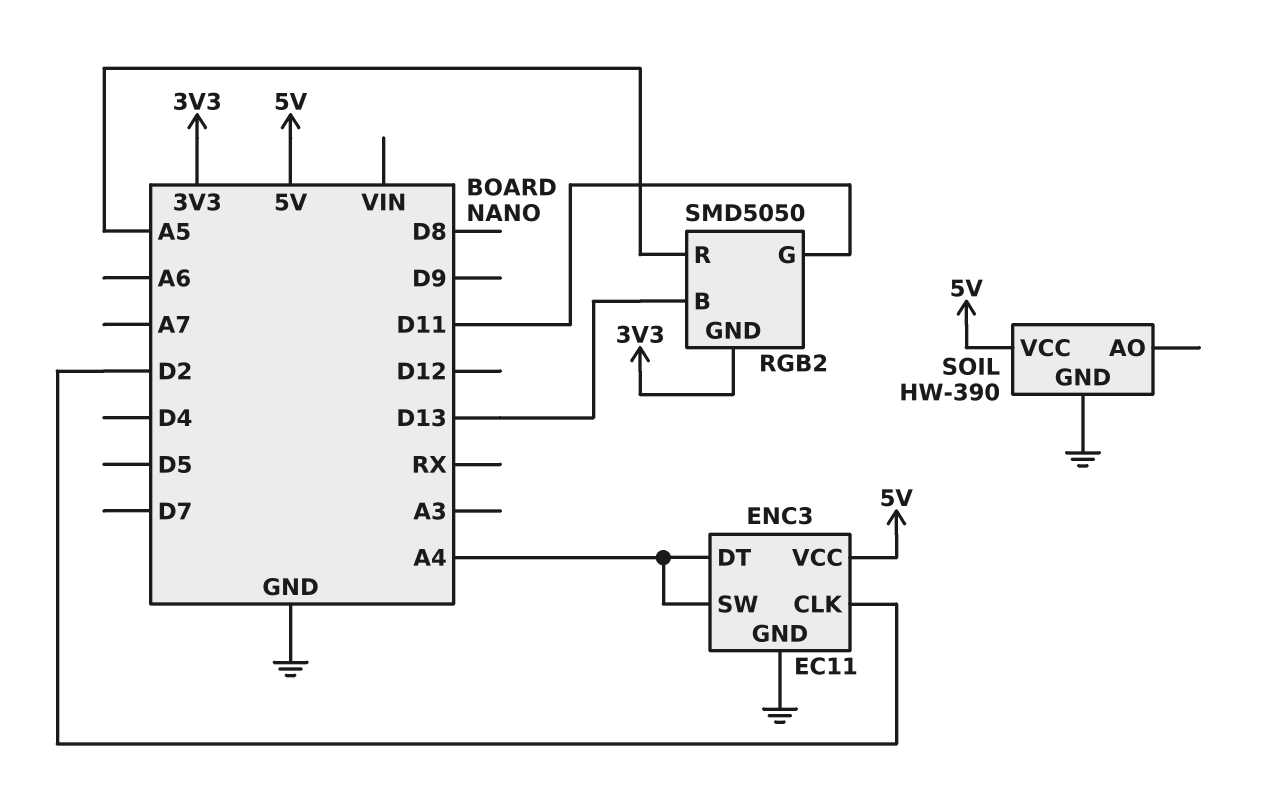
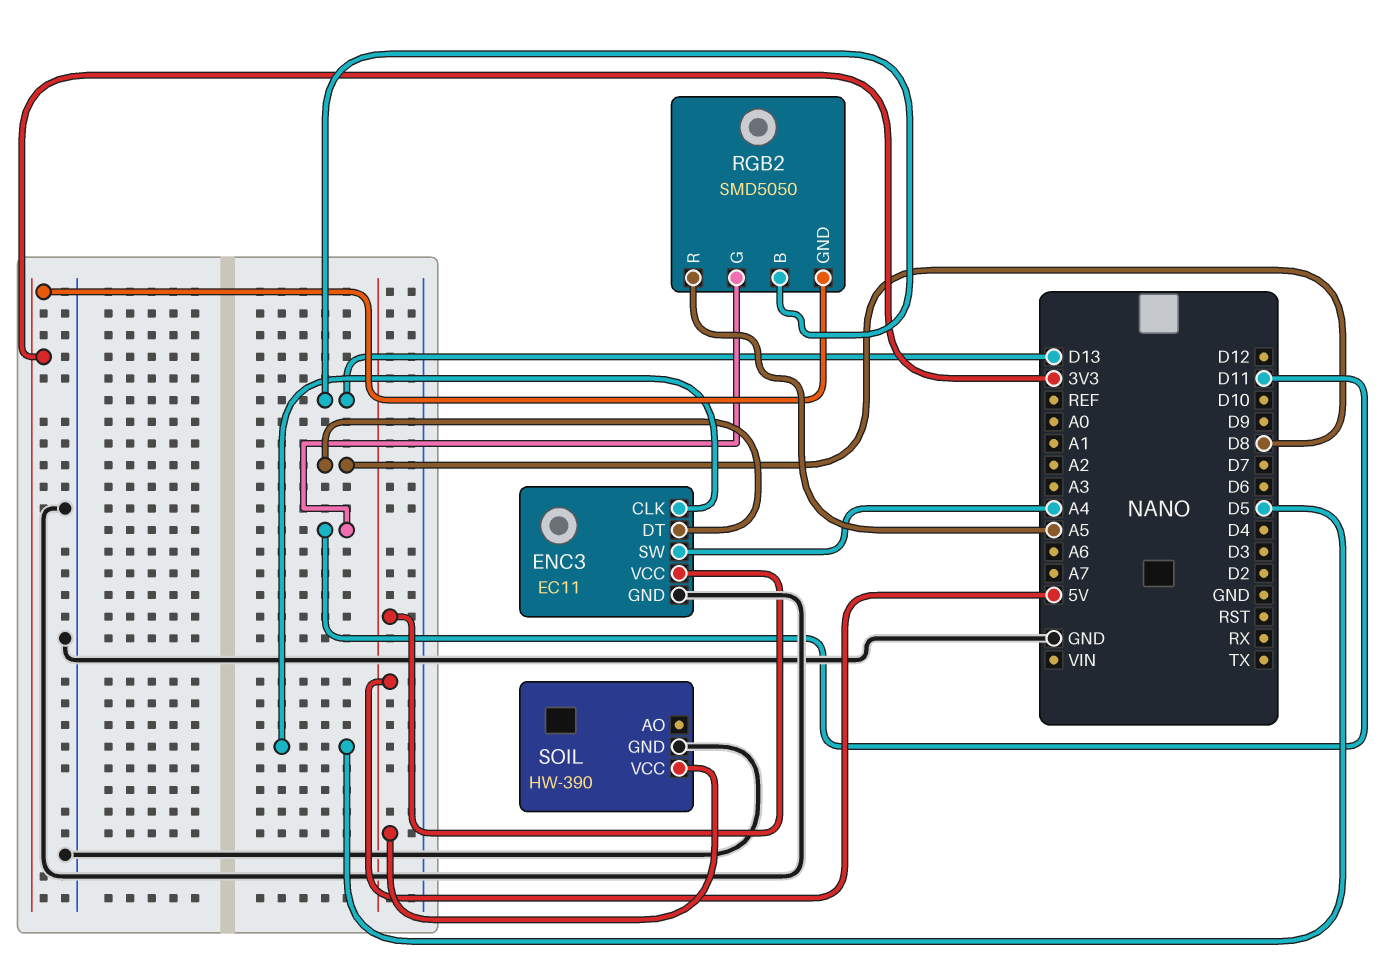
ENC3 pin CLK: D2 -> D5
ENC3 pin DT: A4 -> D8

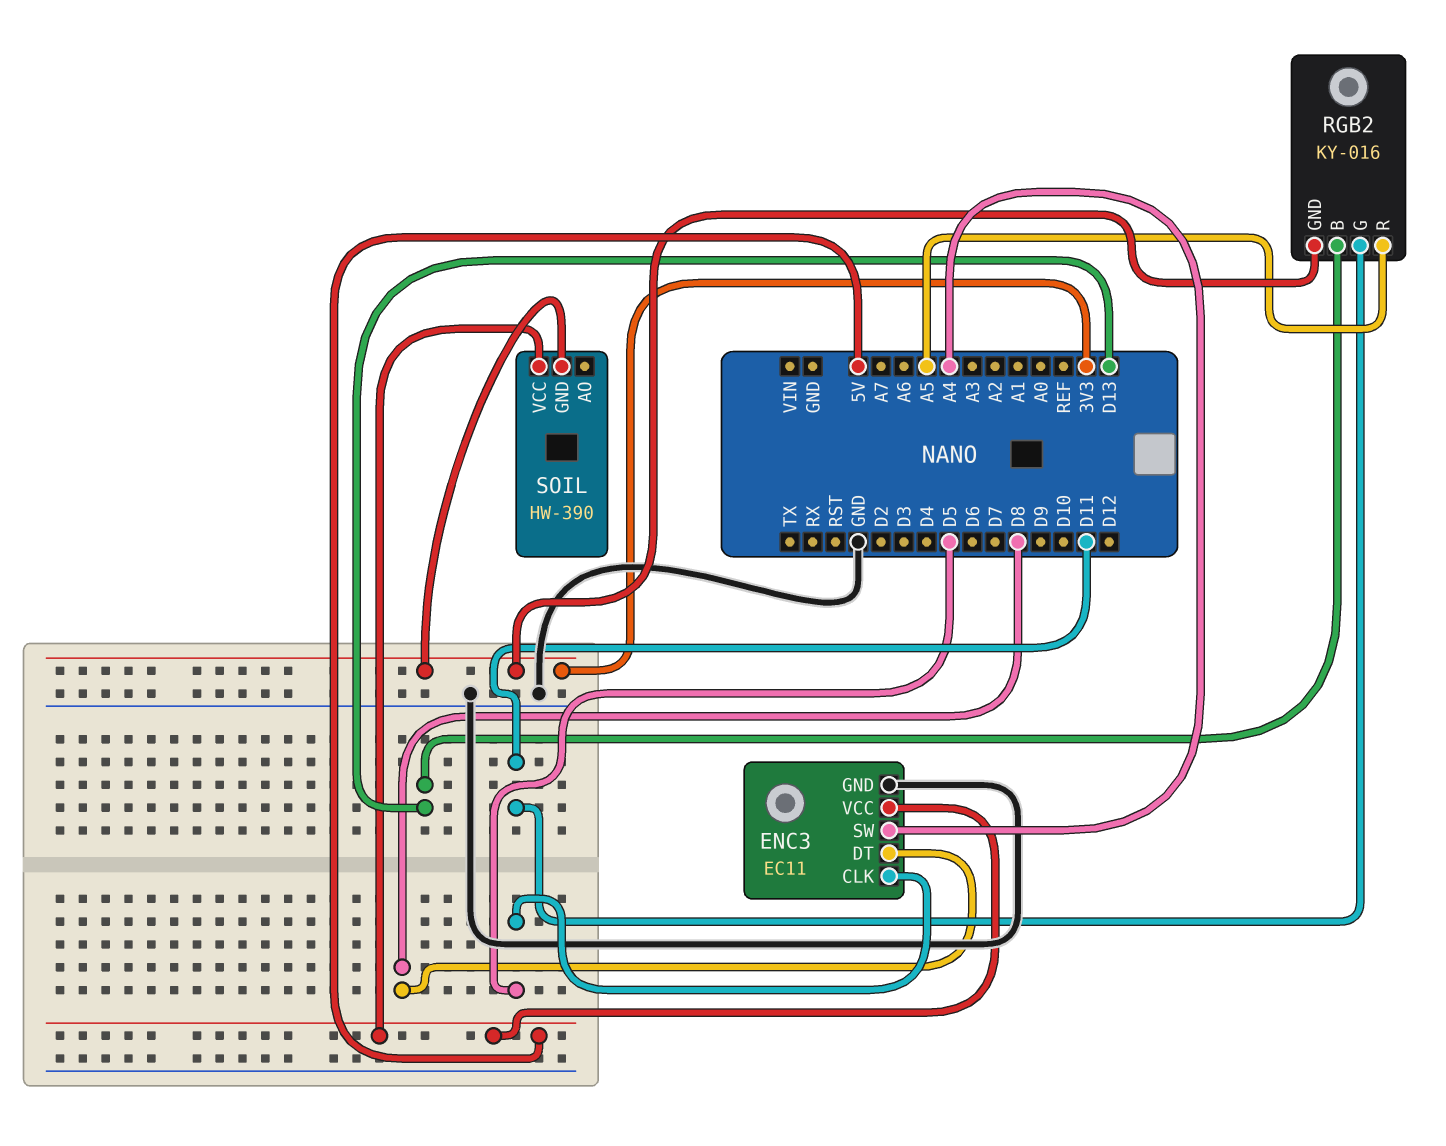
RGB2: SMD5050 -> KY-016
SOIL pin GND: GND -> 3V3

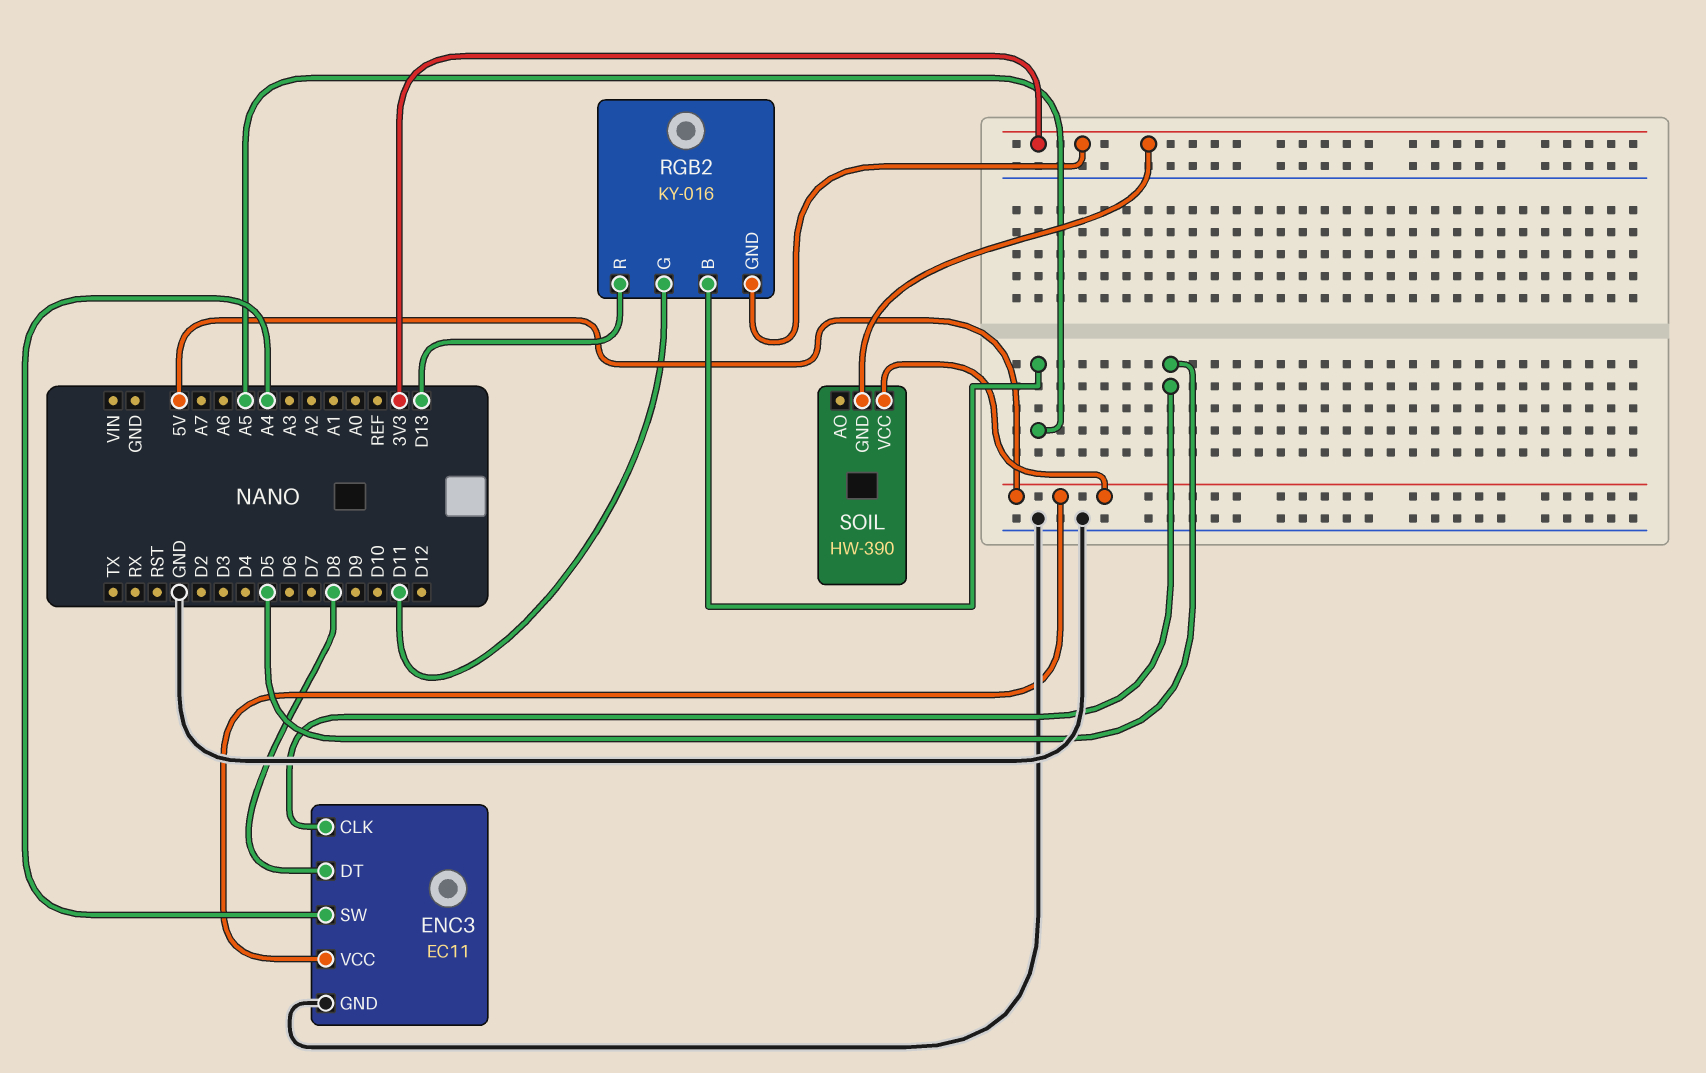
RGB2 pin B: D13 -> A5
RGB2 pin R: A5 -> D13

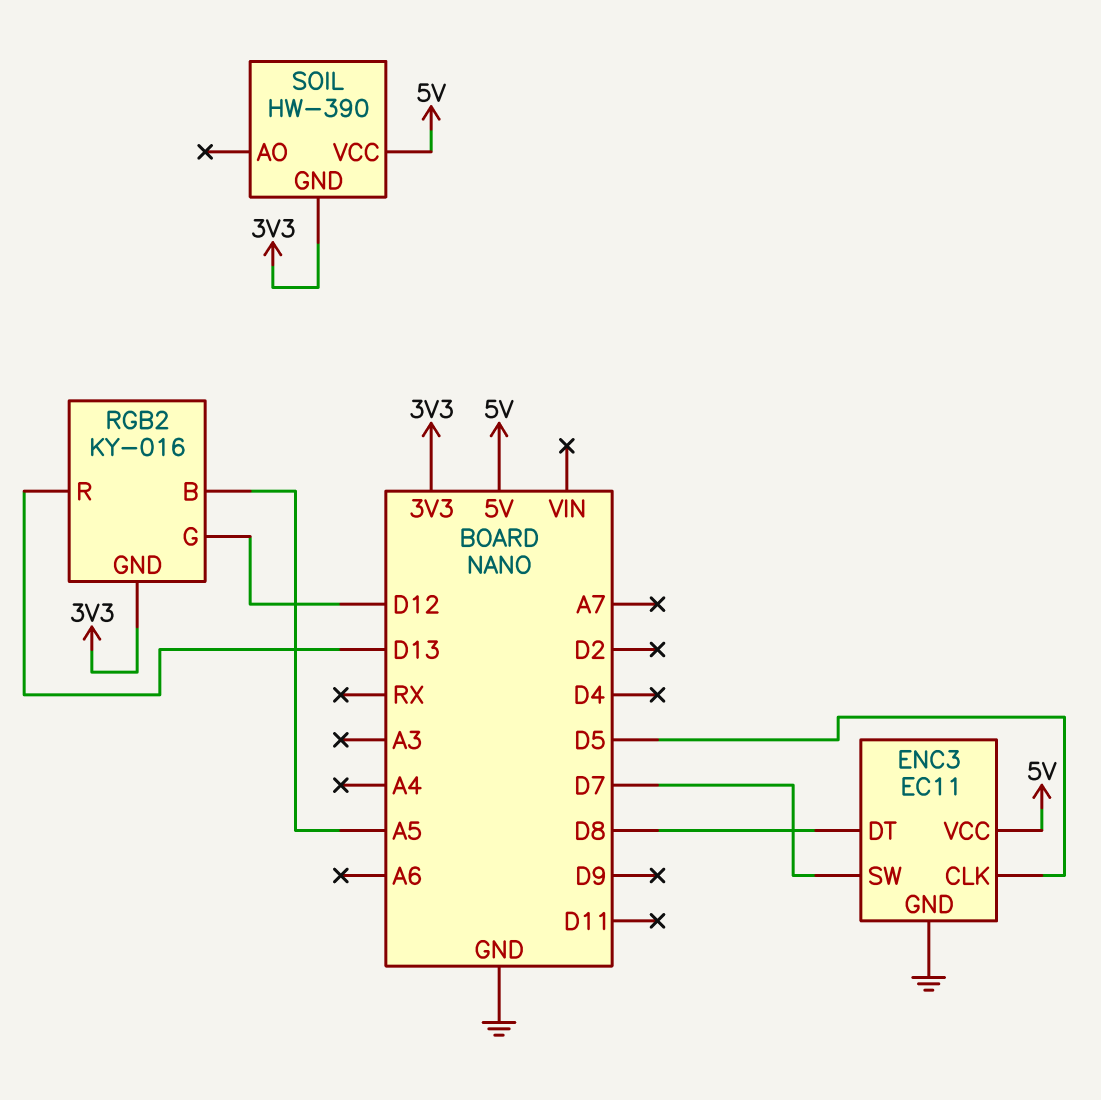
ENC3 pin SW: A4 -> D7
RGB2 pin G: D11 -> D12

